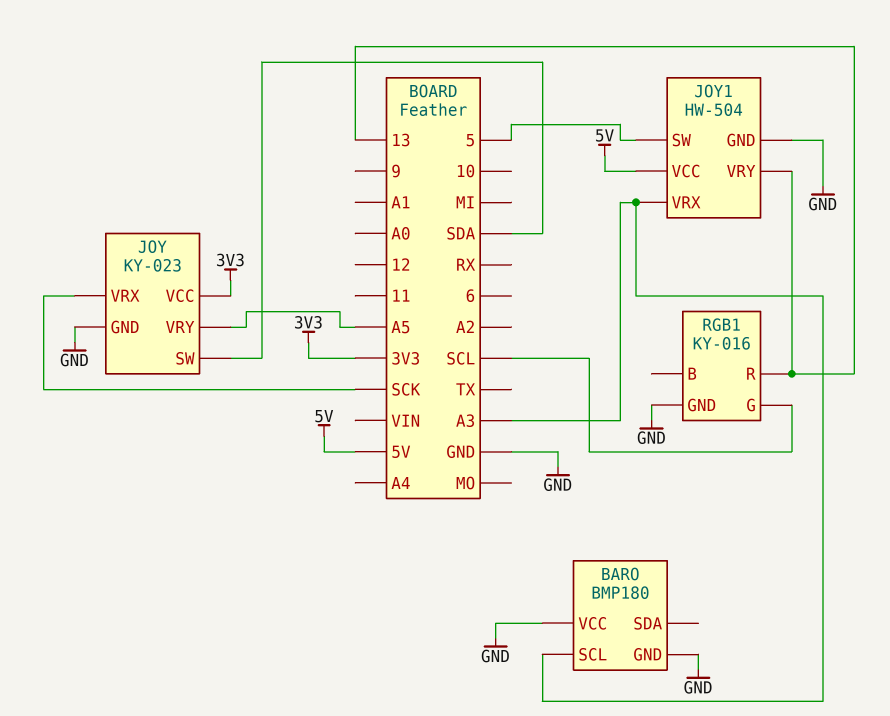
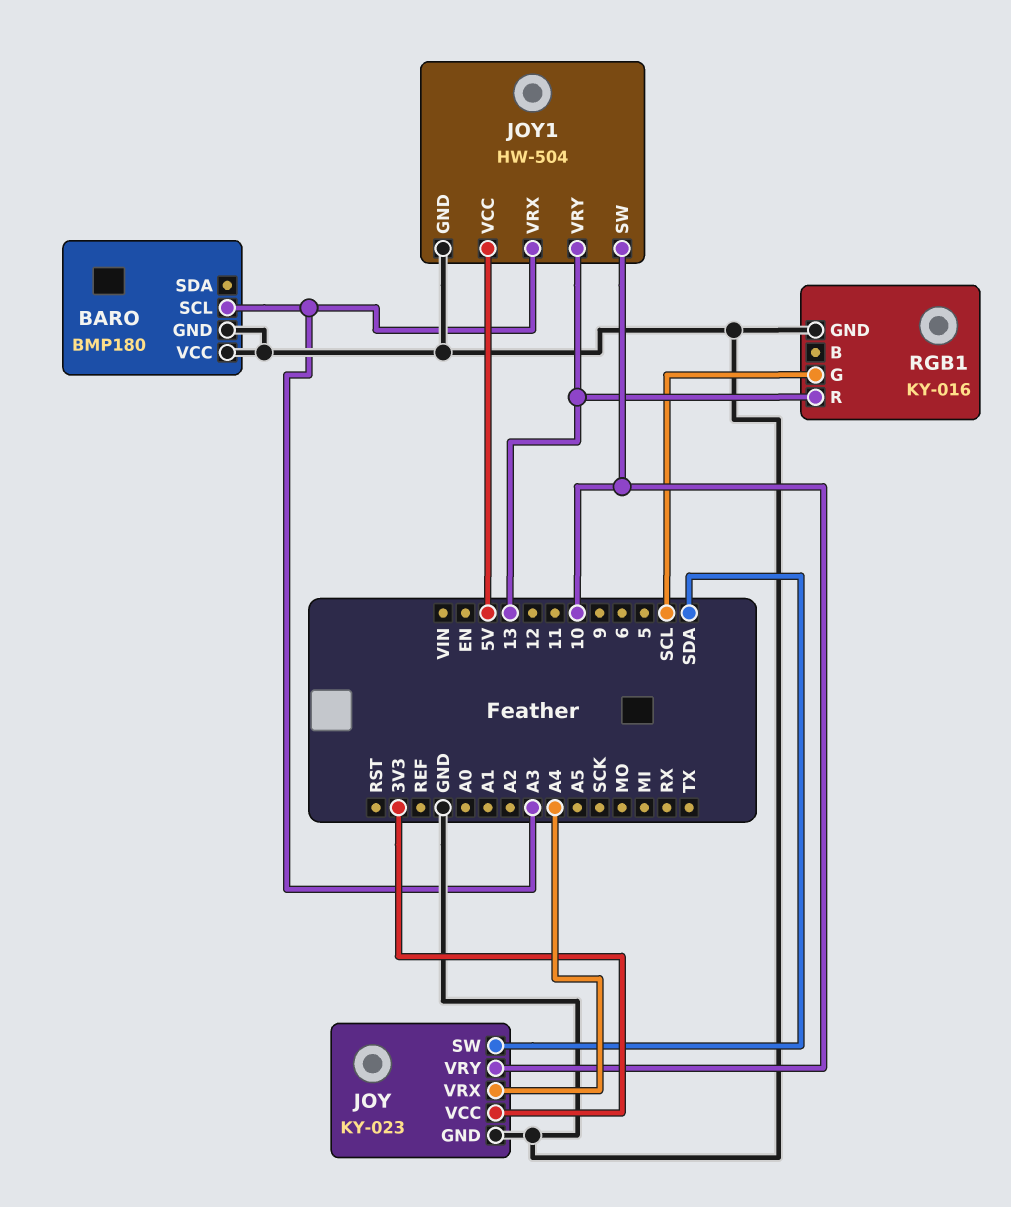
JOY pin VRX: SCK -> A4
JOY pin VRY: A5 -> 10
JOY1 pin SW: 5 -> 10

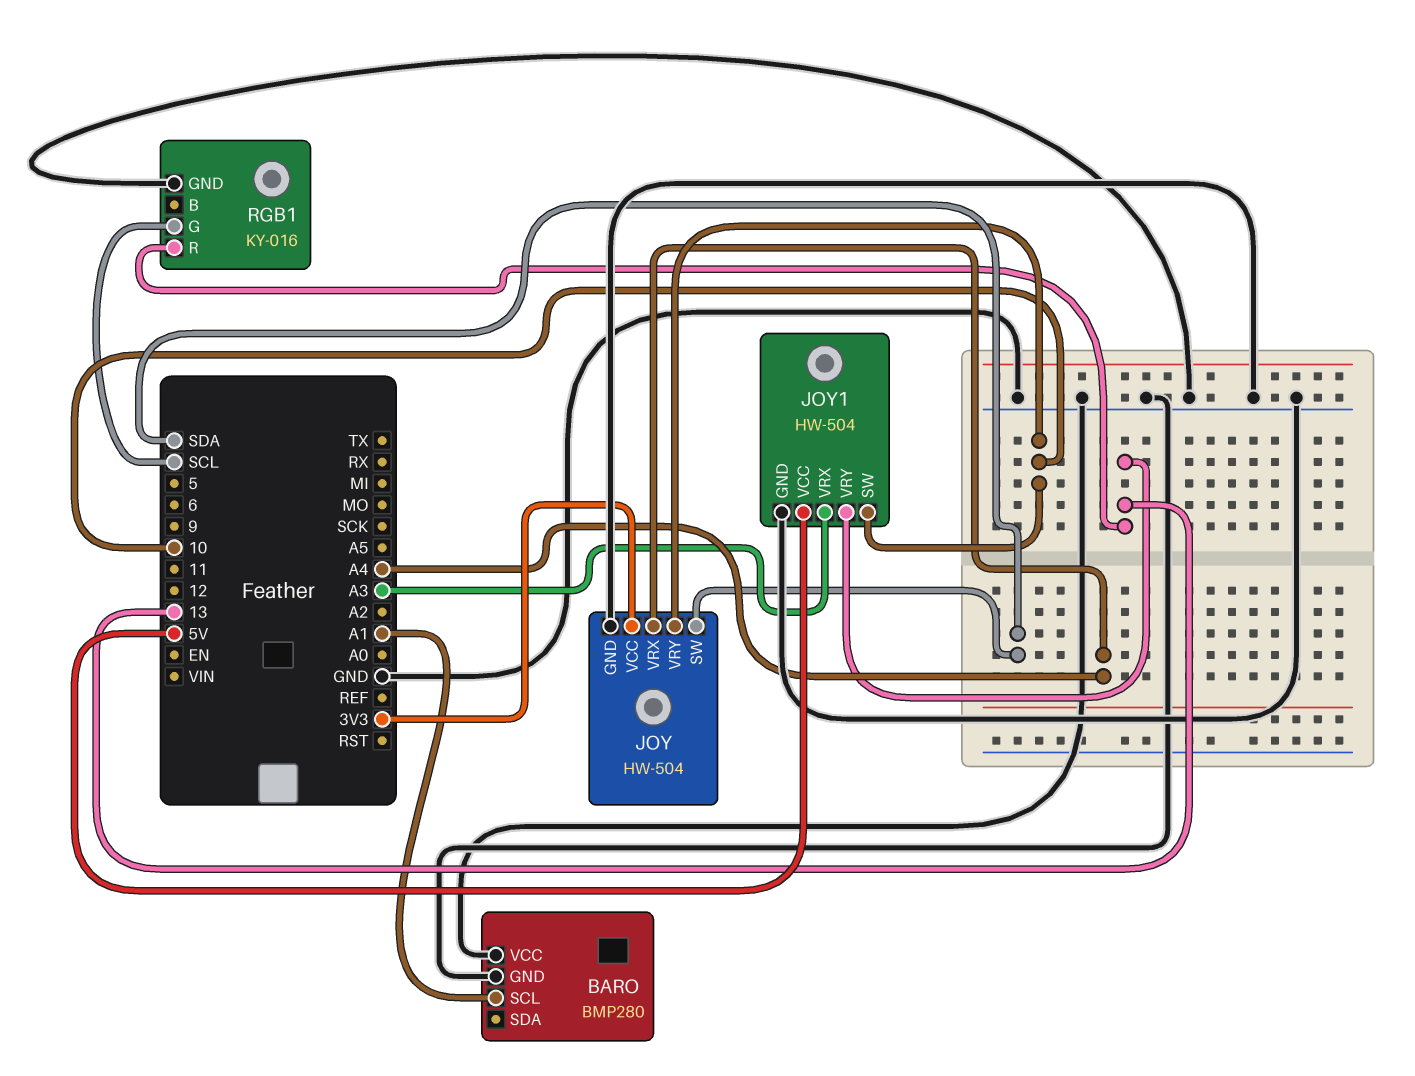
BARO: BMP180 -> BMP280
BARO pin SCL: A3 -> A1
JOY: KY-023 -> HW-504

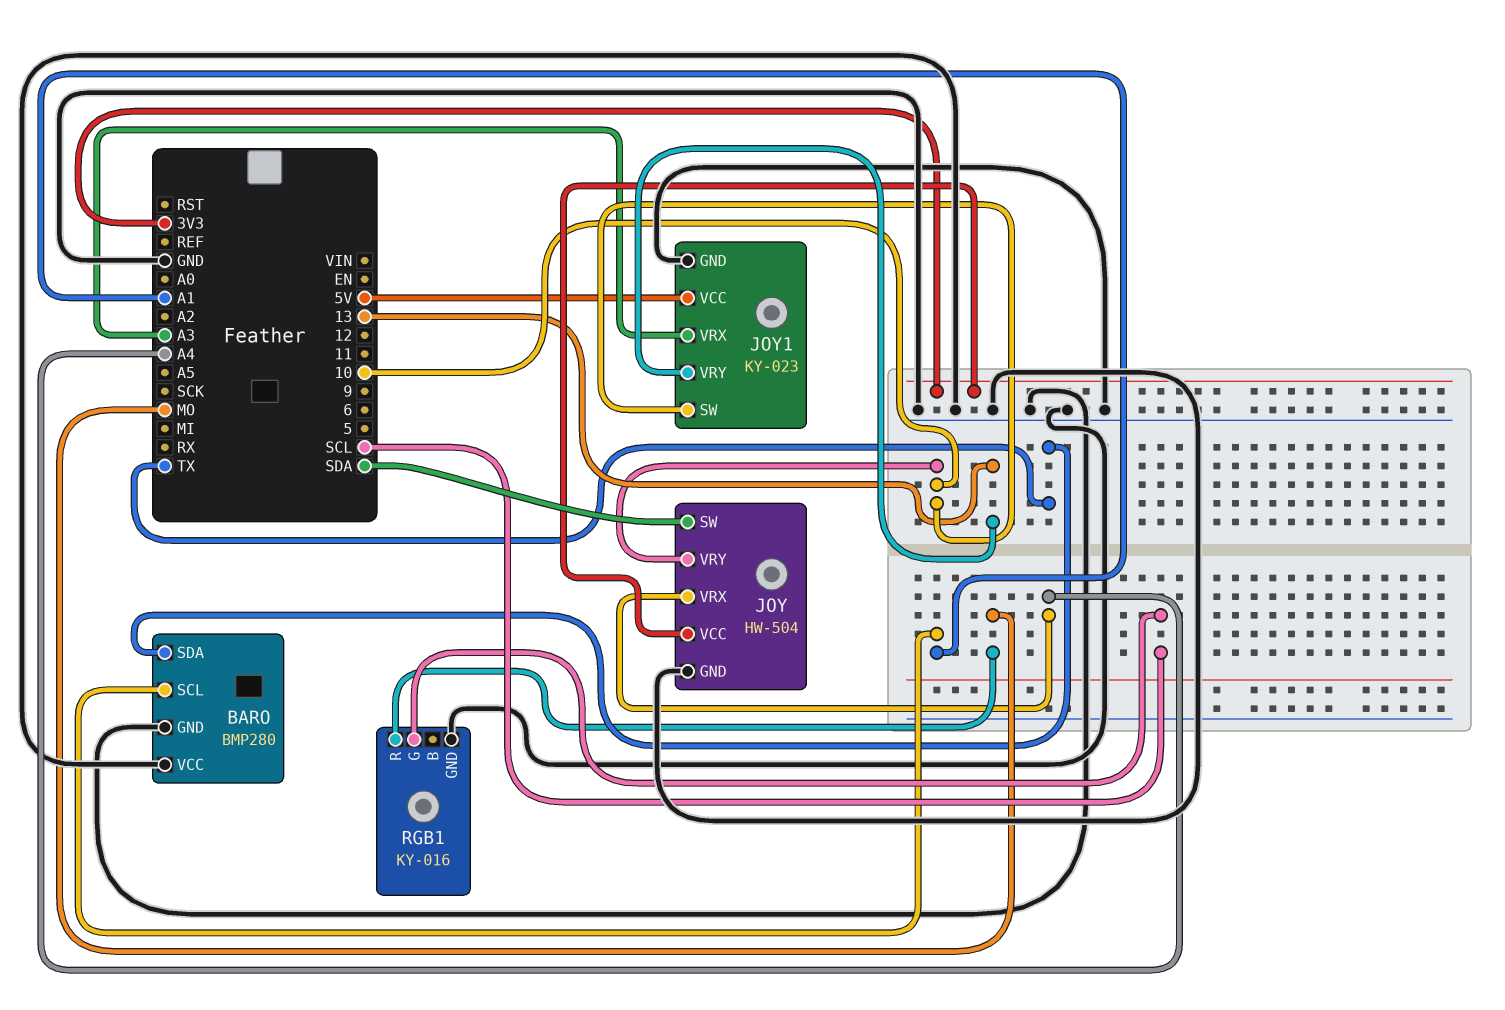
BARO pin SDA: none -> TX
JOY1: HW-504 -> KY-023
RGB1 pin R: 13 -> MO

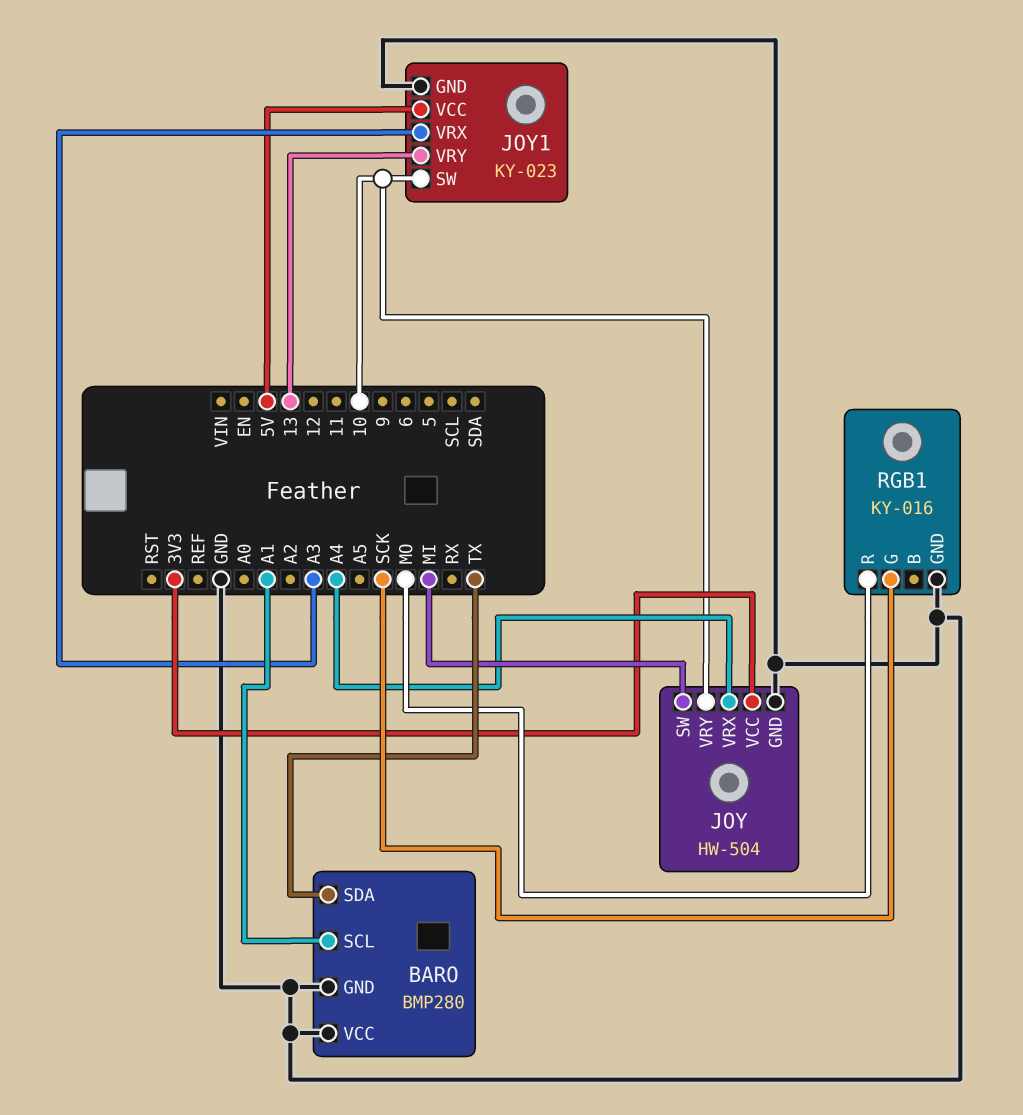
JOY pin SW: SDA -> MI
RGB1 pin G: SCL -> SCK

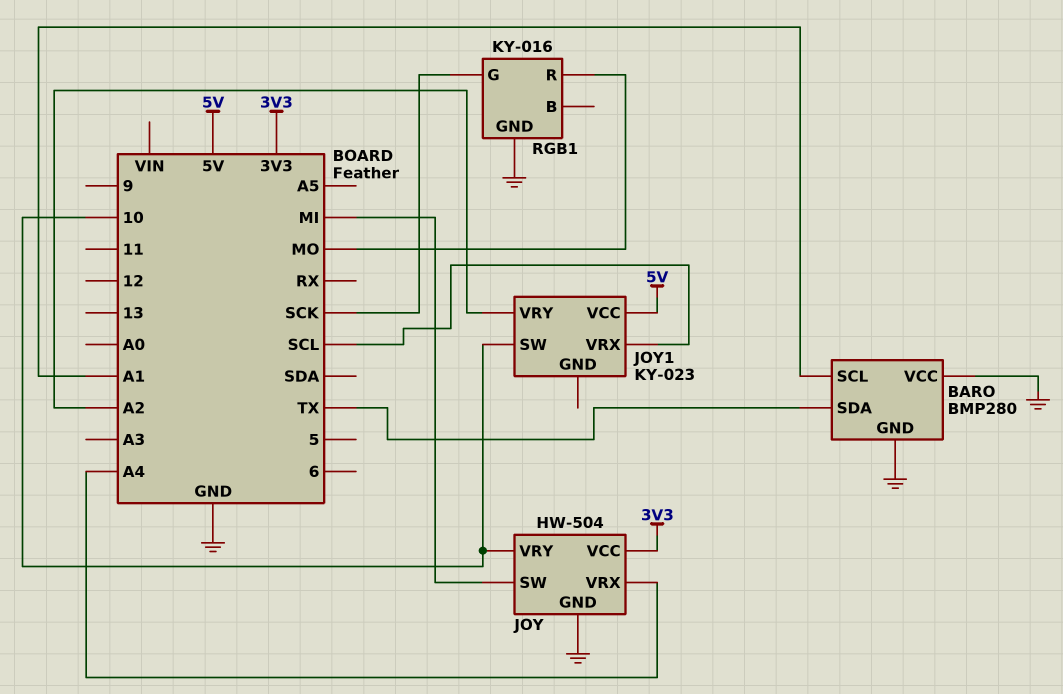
JOY1 pin GND: GND -> none
JOY1 pin VRX: A3 -> SCL
JOY1 pin VRY: 13 -> A2

